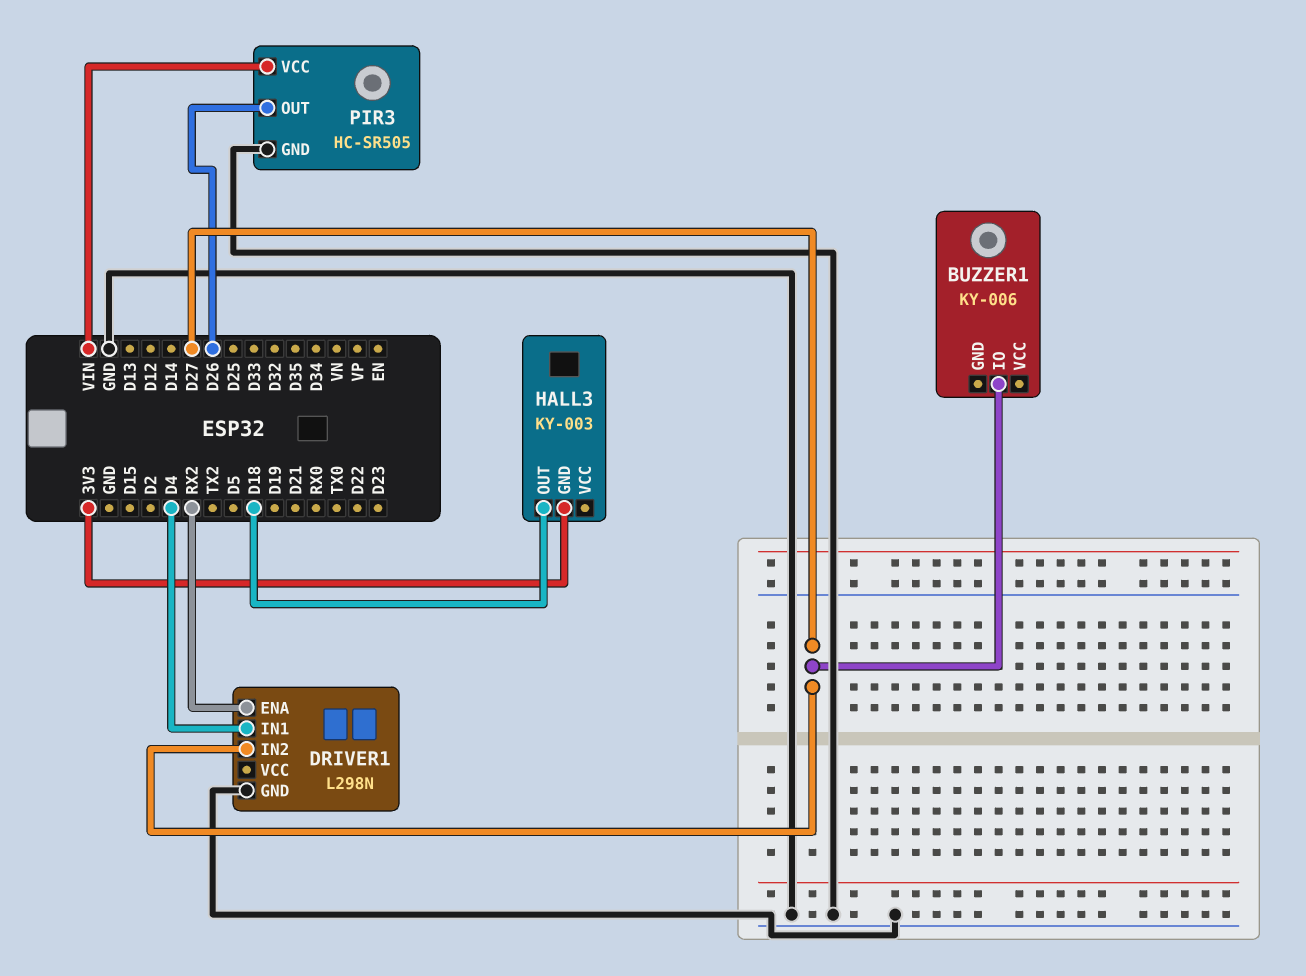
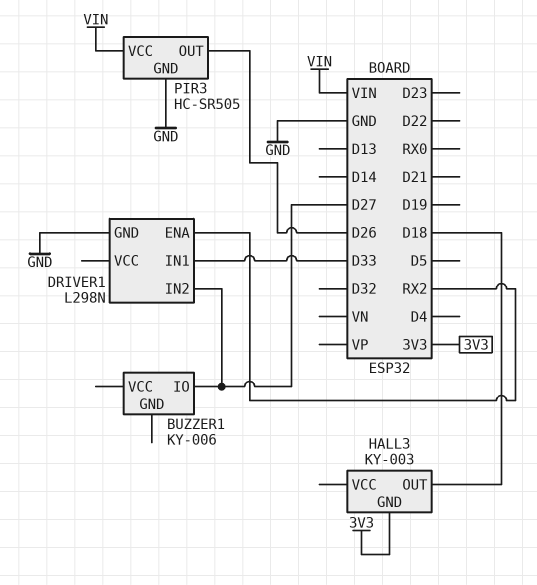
DRIVER1 pin IN1: D4 -> D33

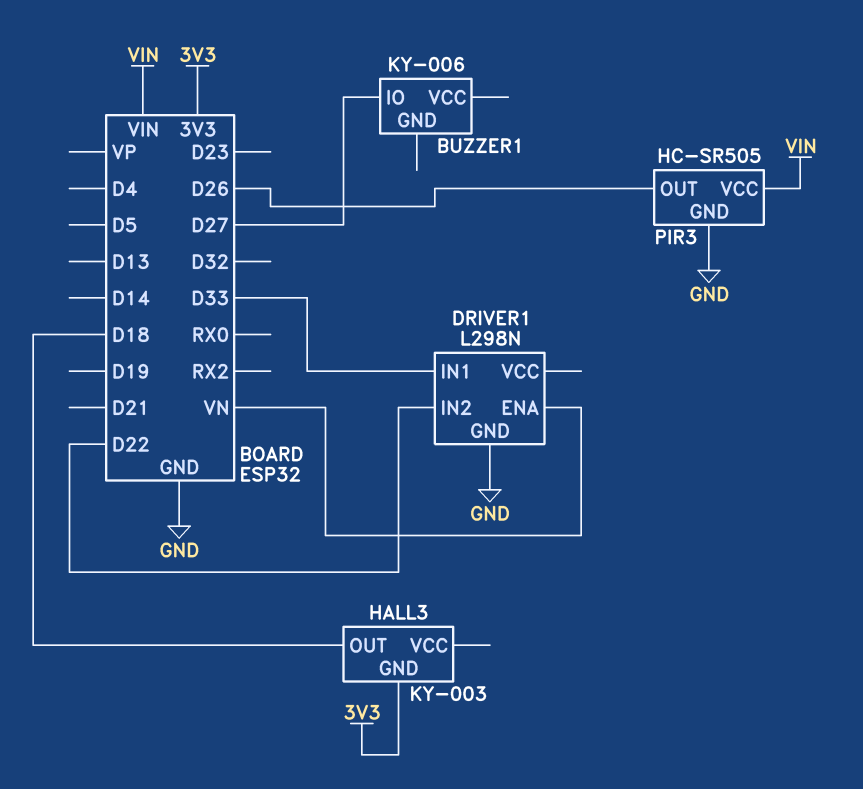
DRIVER1 pin ENA: RX2 -> VN
DRIVER1 pin IN2: D27 -> D22

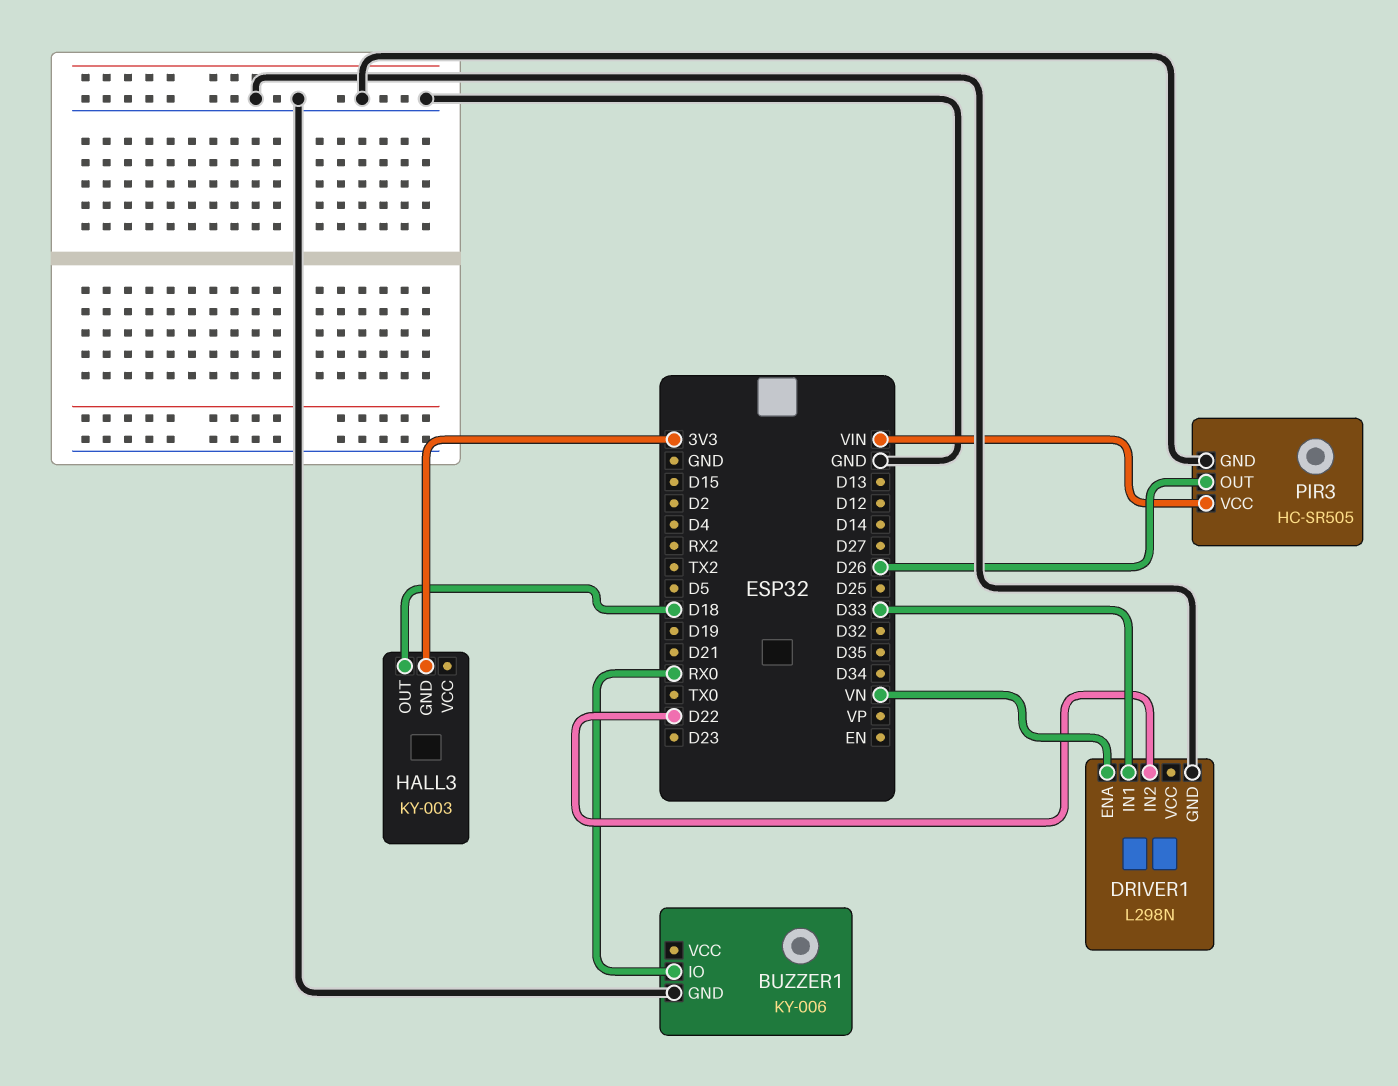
BUZZER1 pin GND: none -> GND
BUZZER1 pin IO: D27 -> RX0

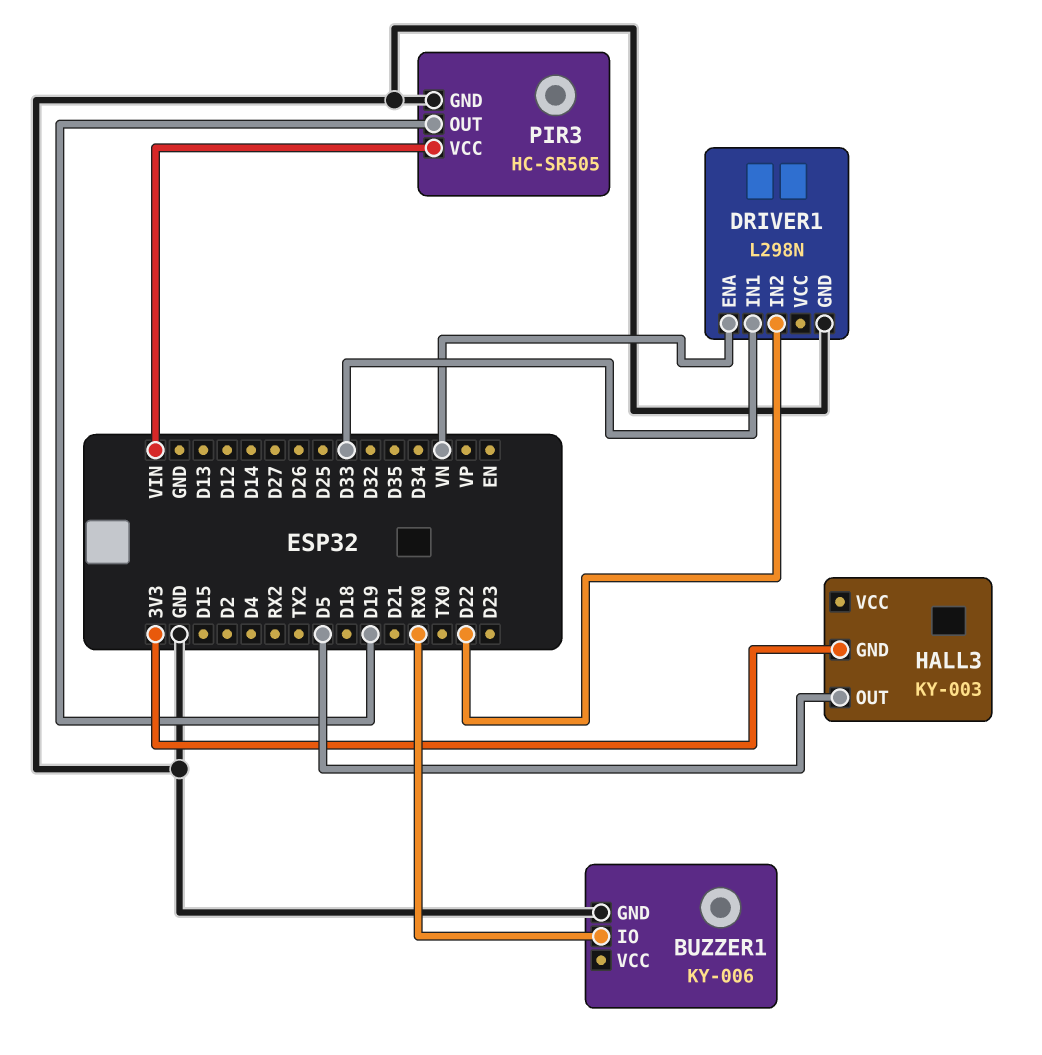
HALL3 pin OUT: D18 -> D5
PIR3 pin OUT: D26 -> D19

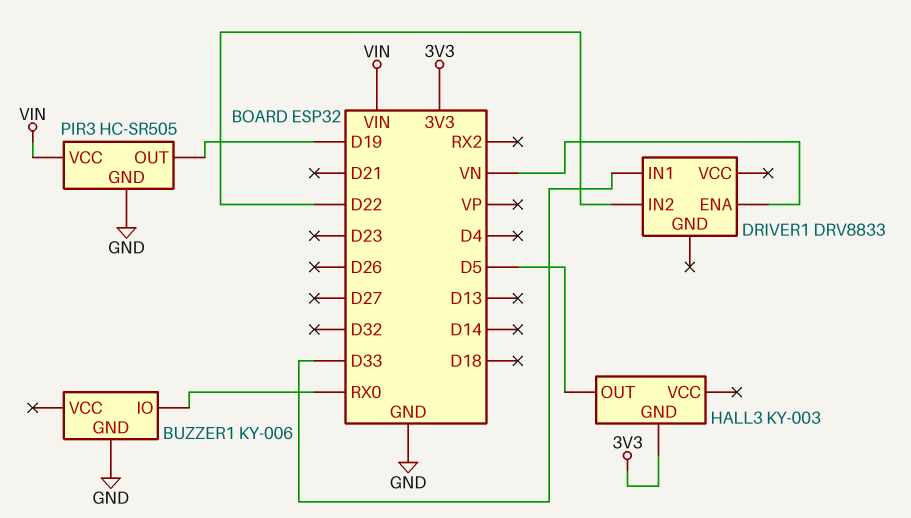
DRIVER1: L298N -> DRV8833
DRIVER1 pin GND: GND -> none

